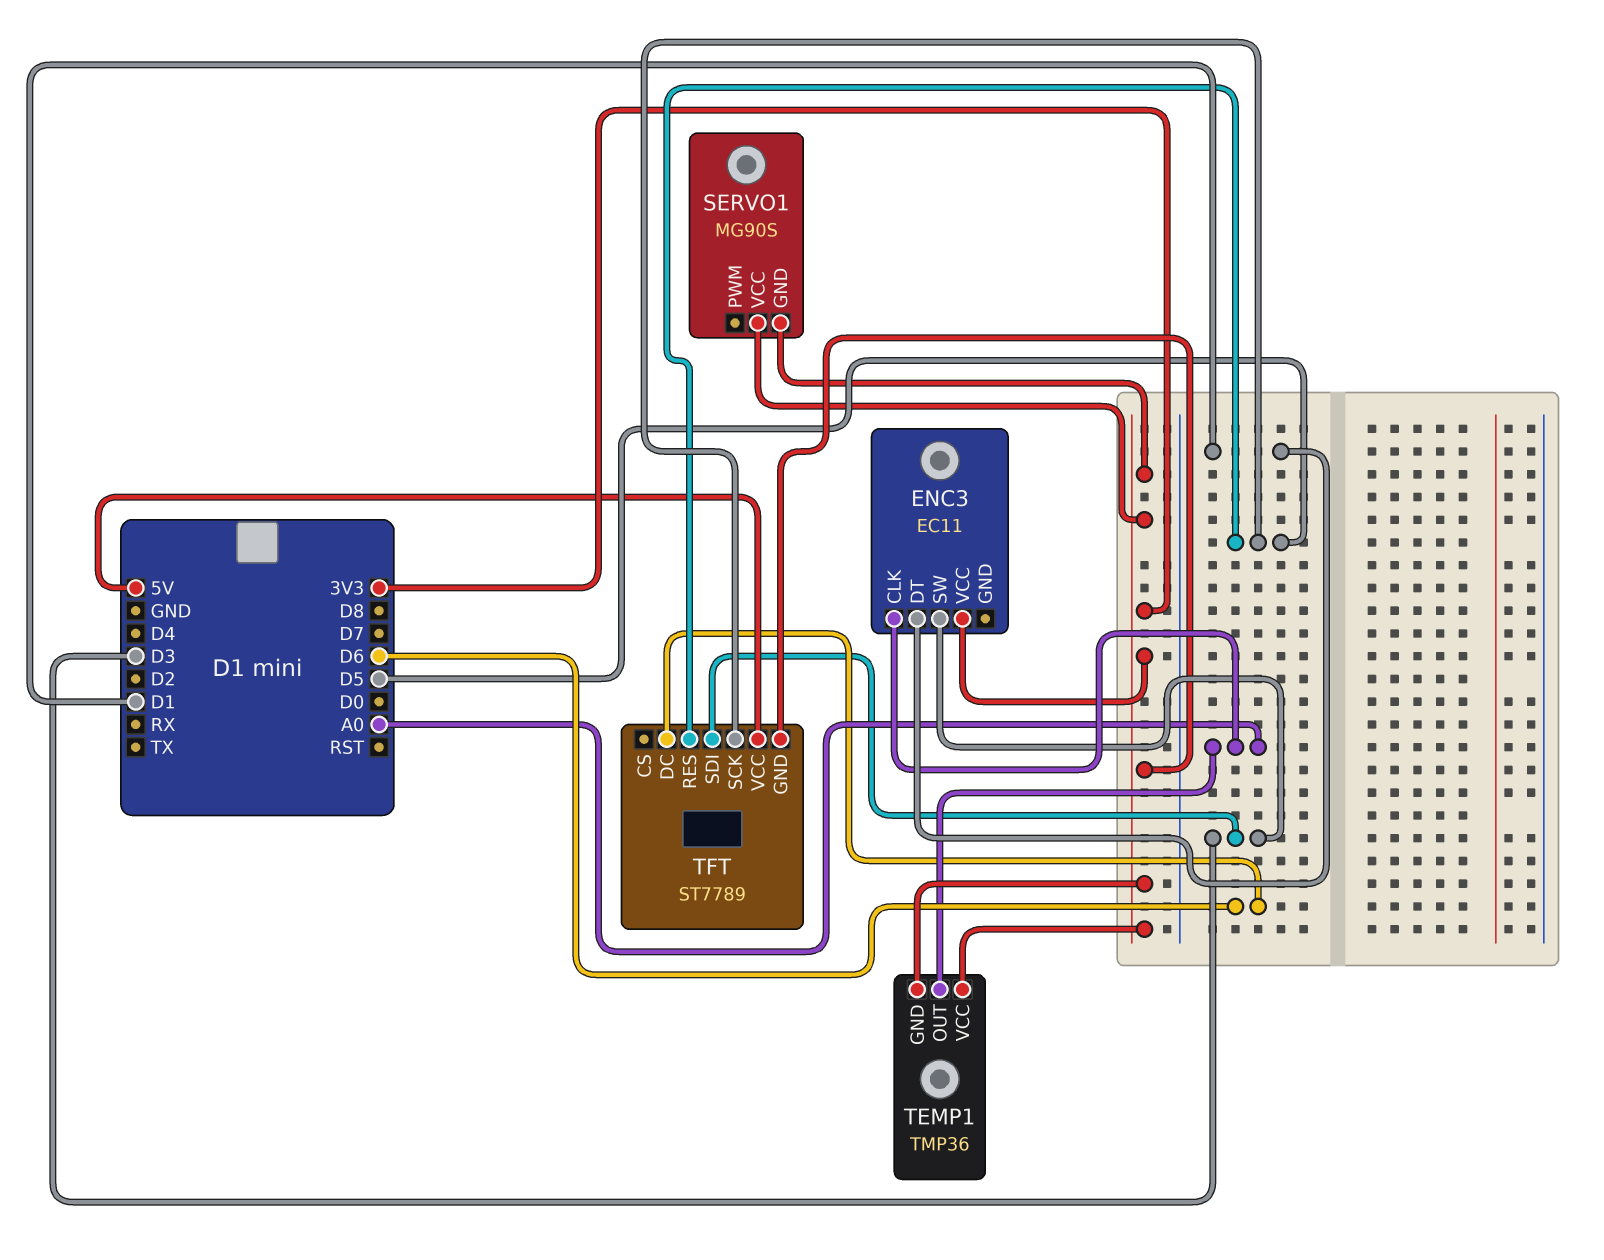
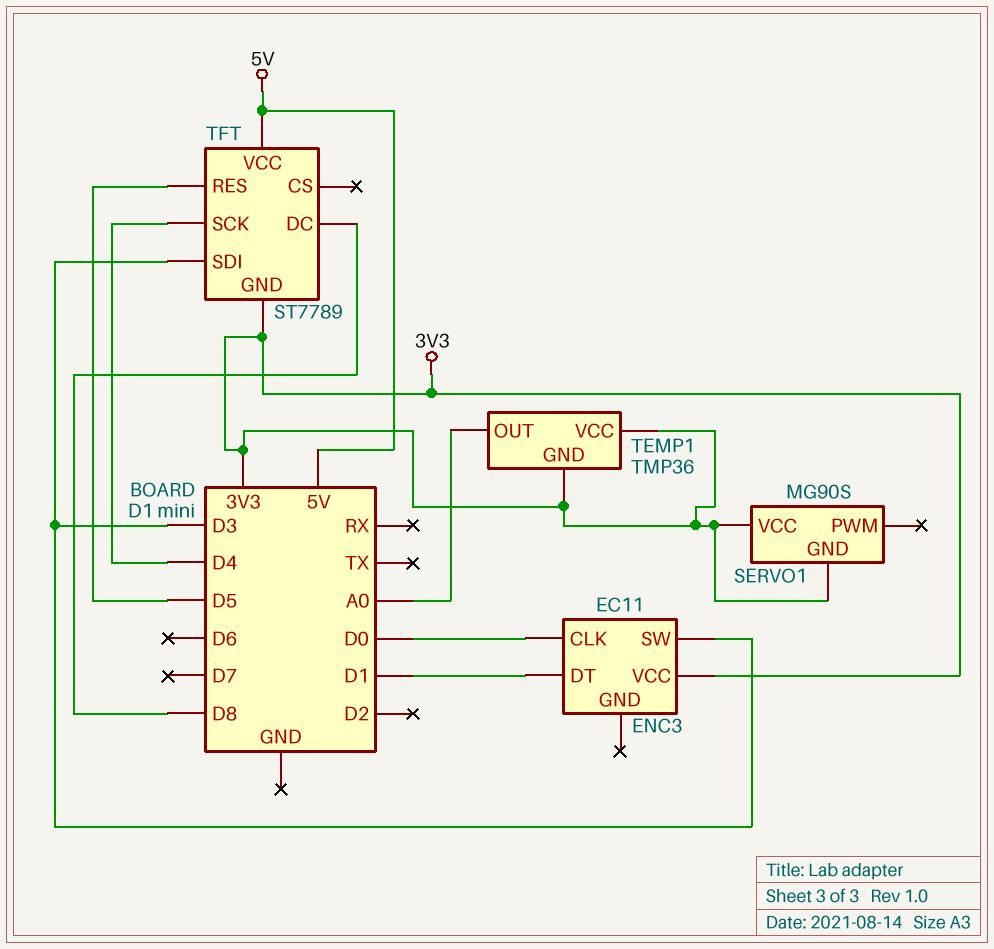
ENC3 pin CLK: A0 -> D0
TFT pin DC: D6 -> D8
TFT pin SCK: D5 -> D4

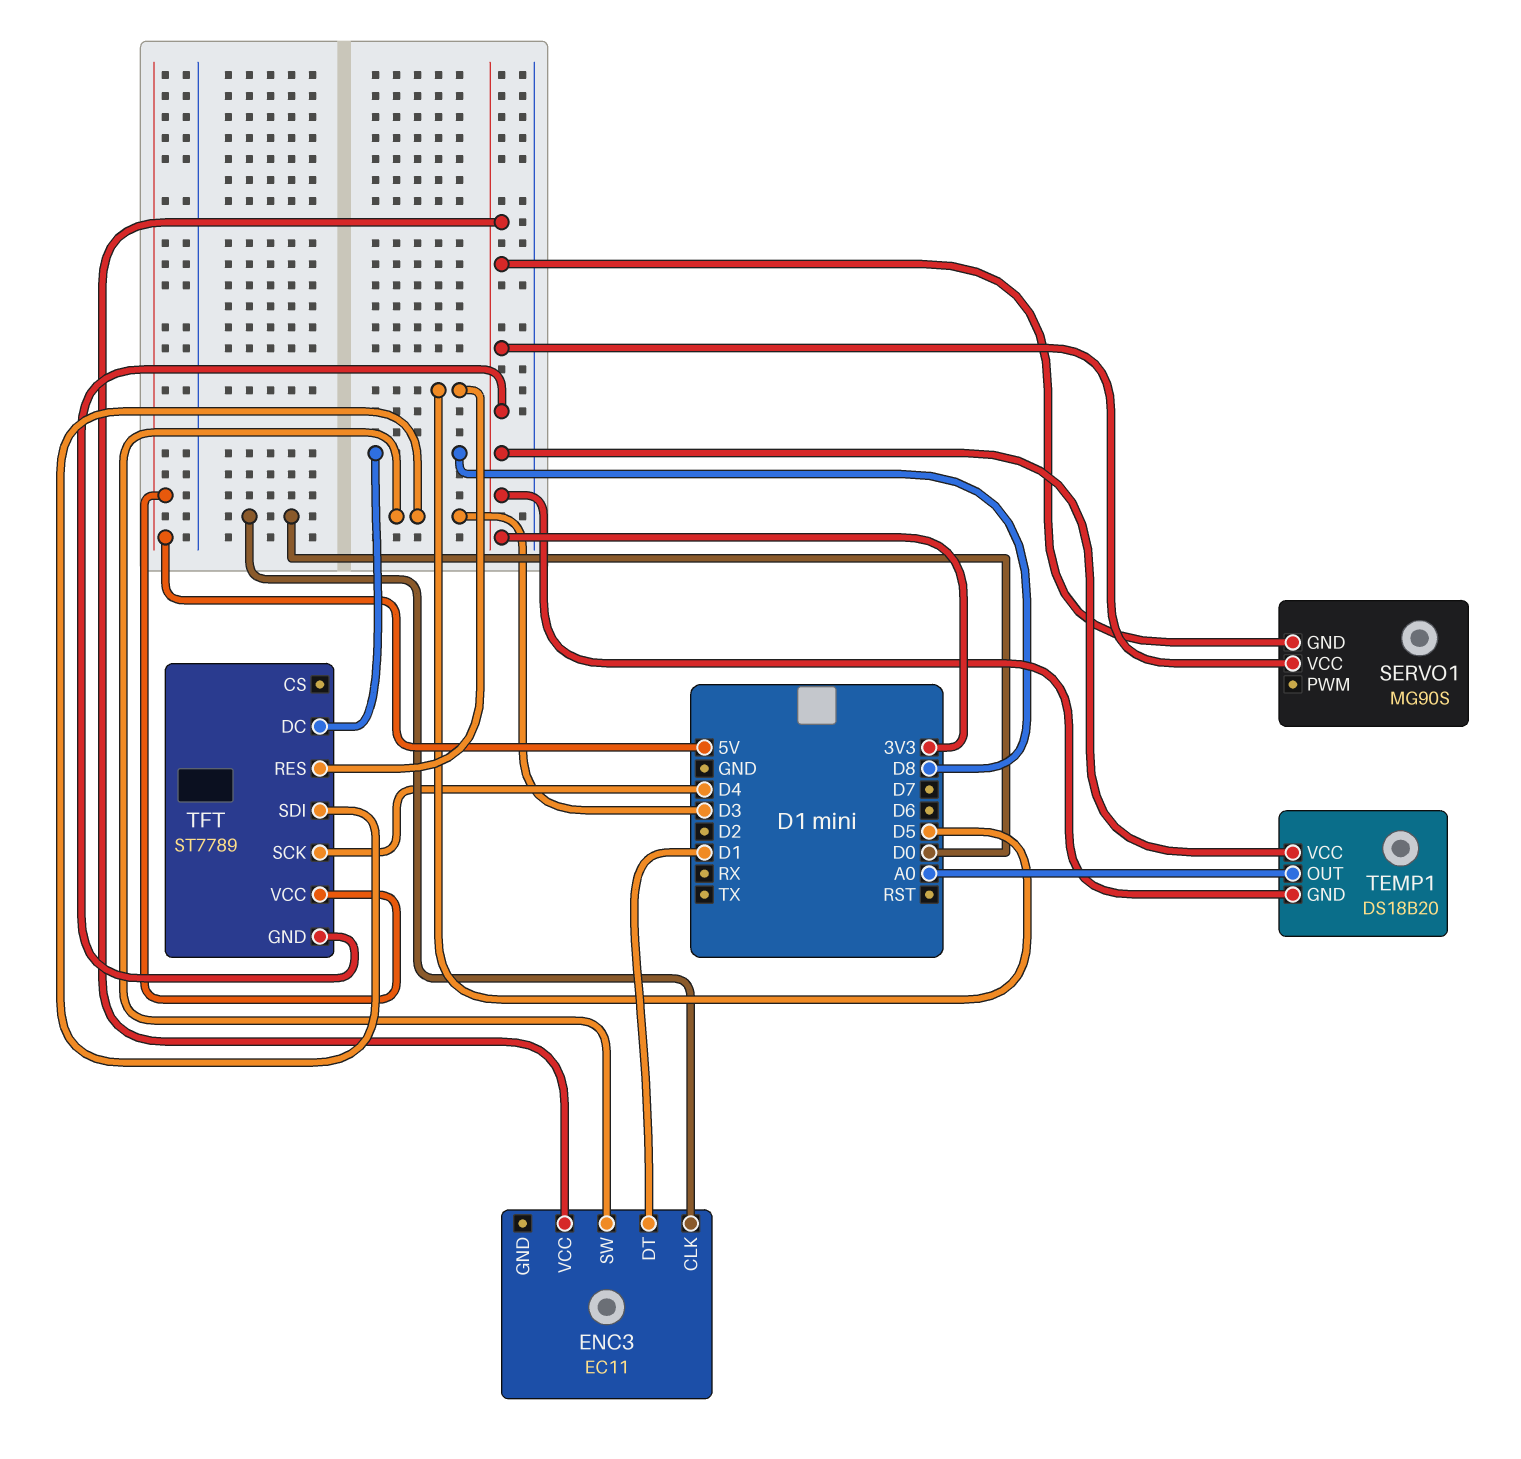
TEMP1: TMP36 -> DS18B20

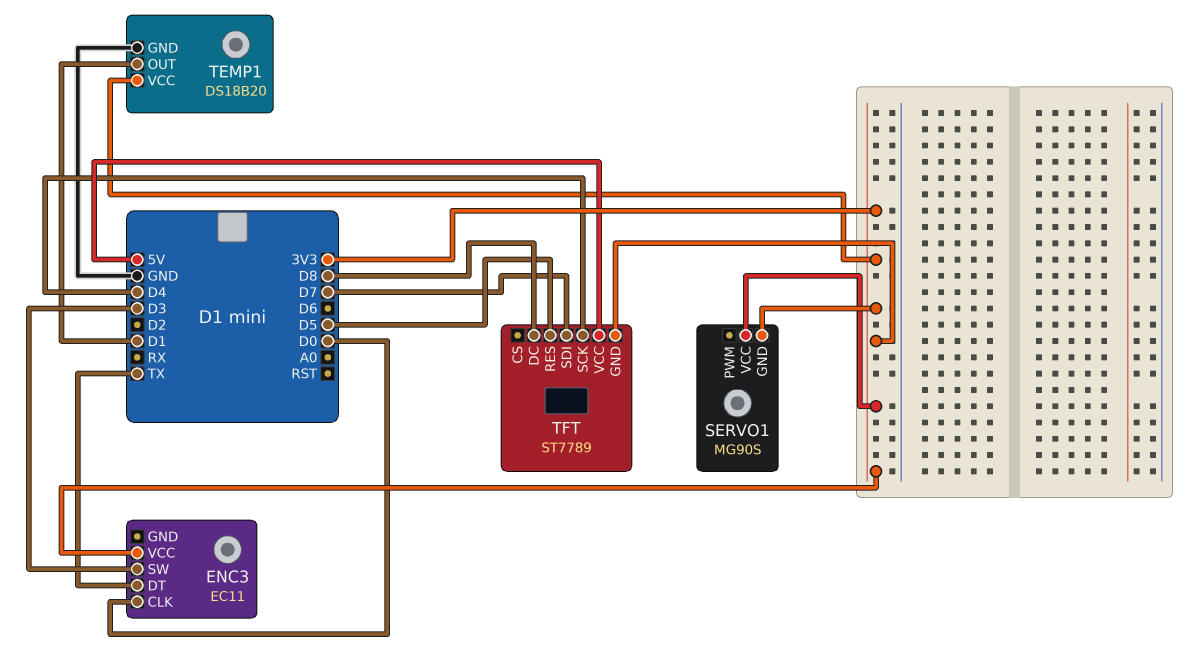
ENC3 pin DT: D1 -> TX
TEMP1 pin GND: 3V3 -> GND
TEMP1 pin OUT: A0 -> D1
TFT pin SDI: D3 -> D7

